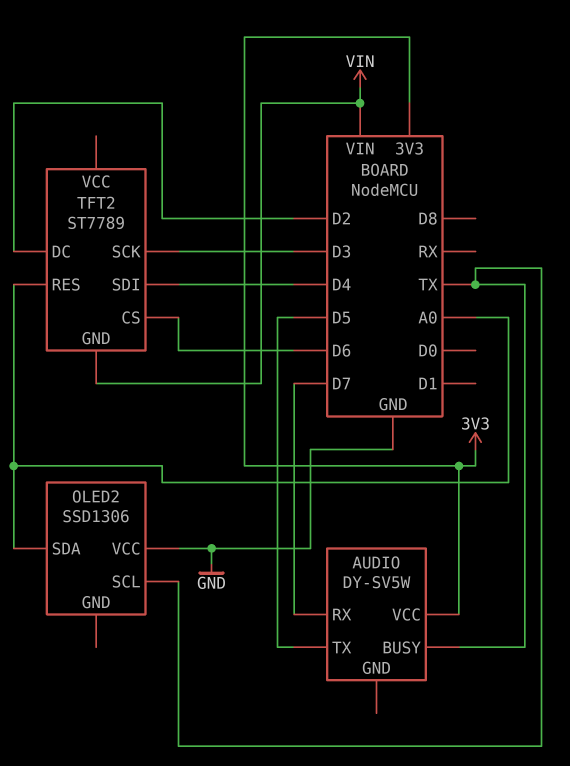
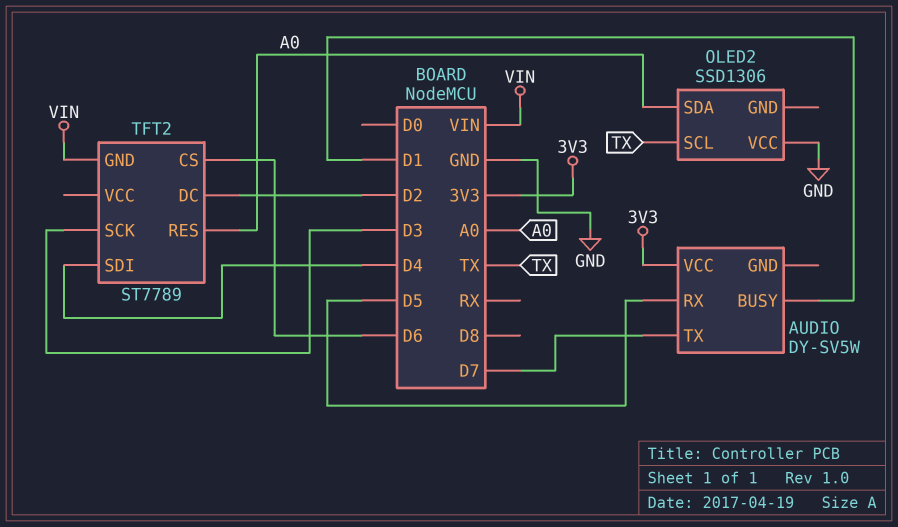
AUDIO pin BUSY: TX -> D1
AUDIO pin RX: D7 -> D5
AUDIO pin TX: D5 -> D7

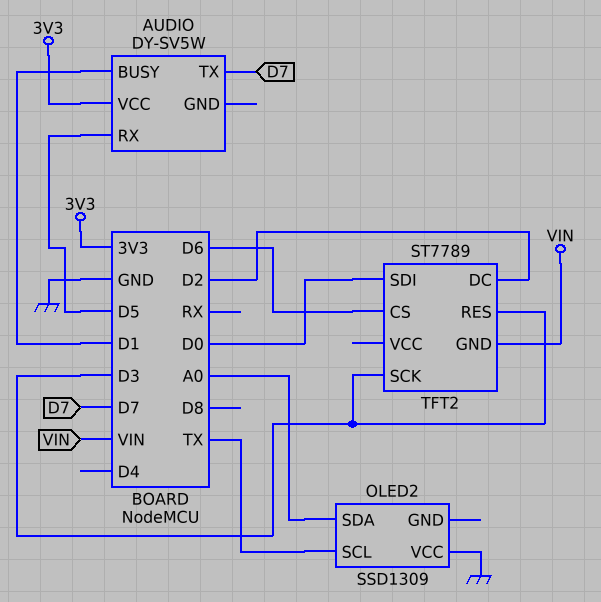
OLED2: SSD1306 -> SSD1309
TFT2 pin RES: A0 -> D3
TFT2 pin SDI: D4 -> D0

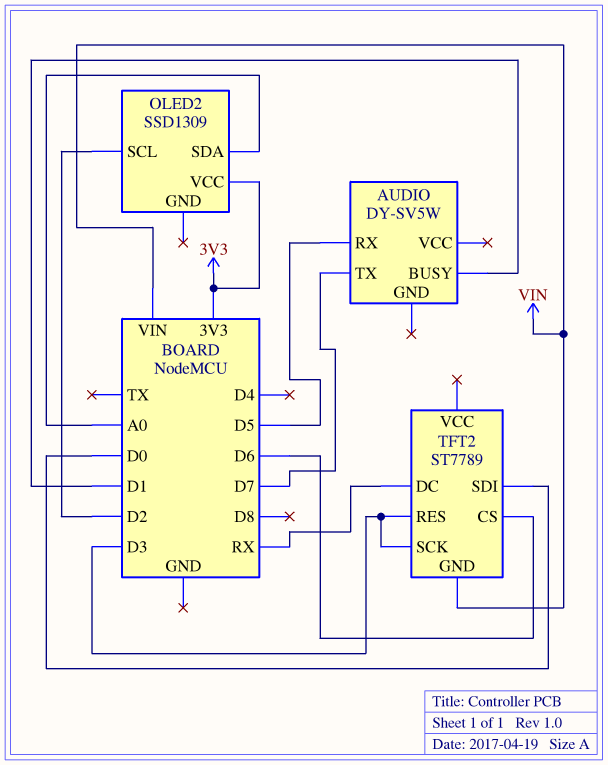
AUDIO pin VCC: 3V3 -> none
OLED2 pin SCL: TX -> D2
OLED2 pin VCC: GND -> 3V3
TFT2 pin DC: D2 -> RX

